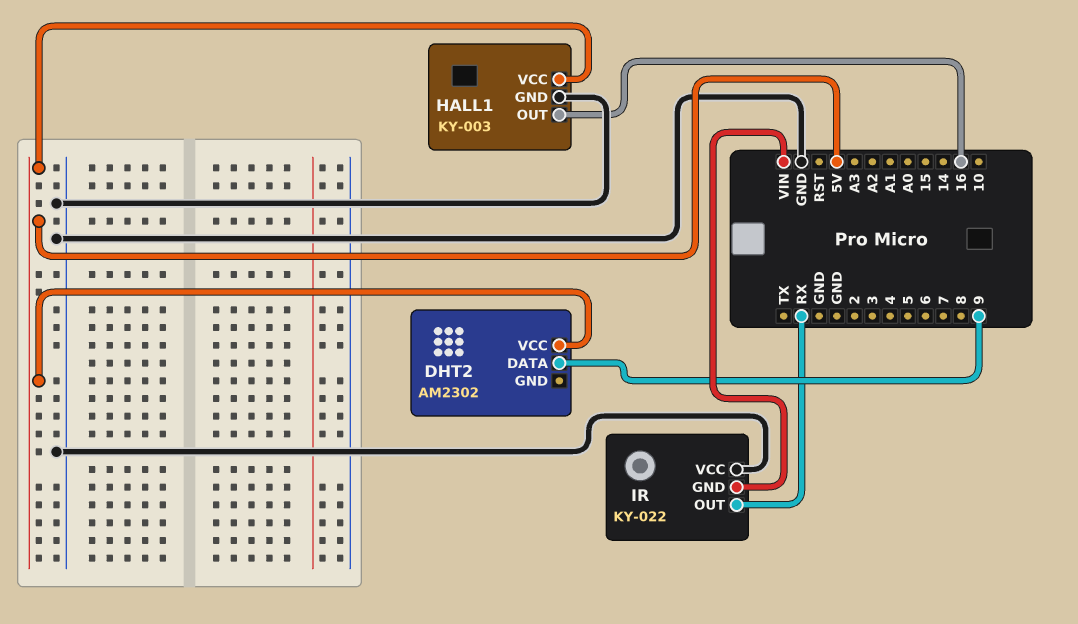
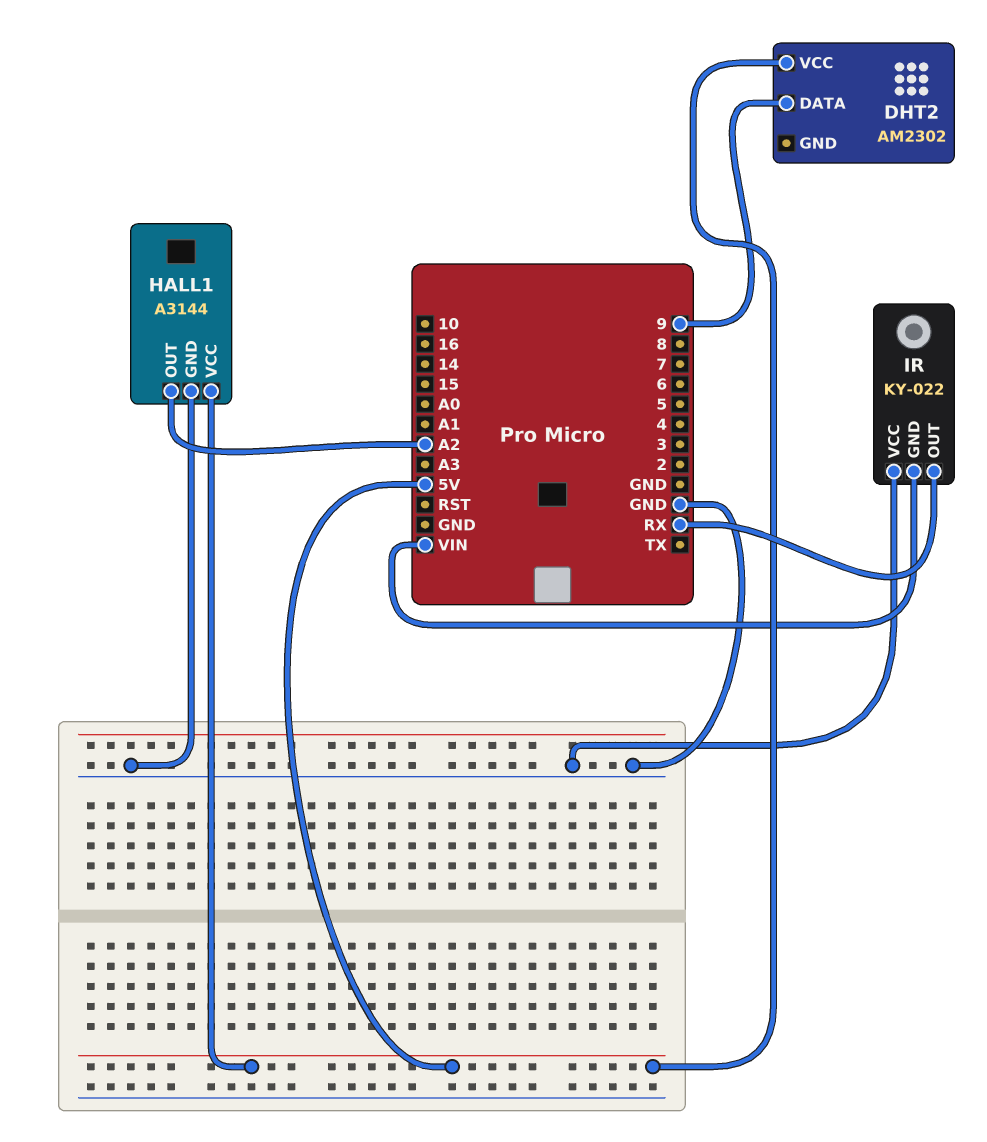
HALL1: KY-003 -> A3144
HALL1 pin OUT: 16 -> A2

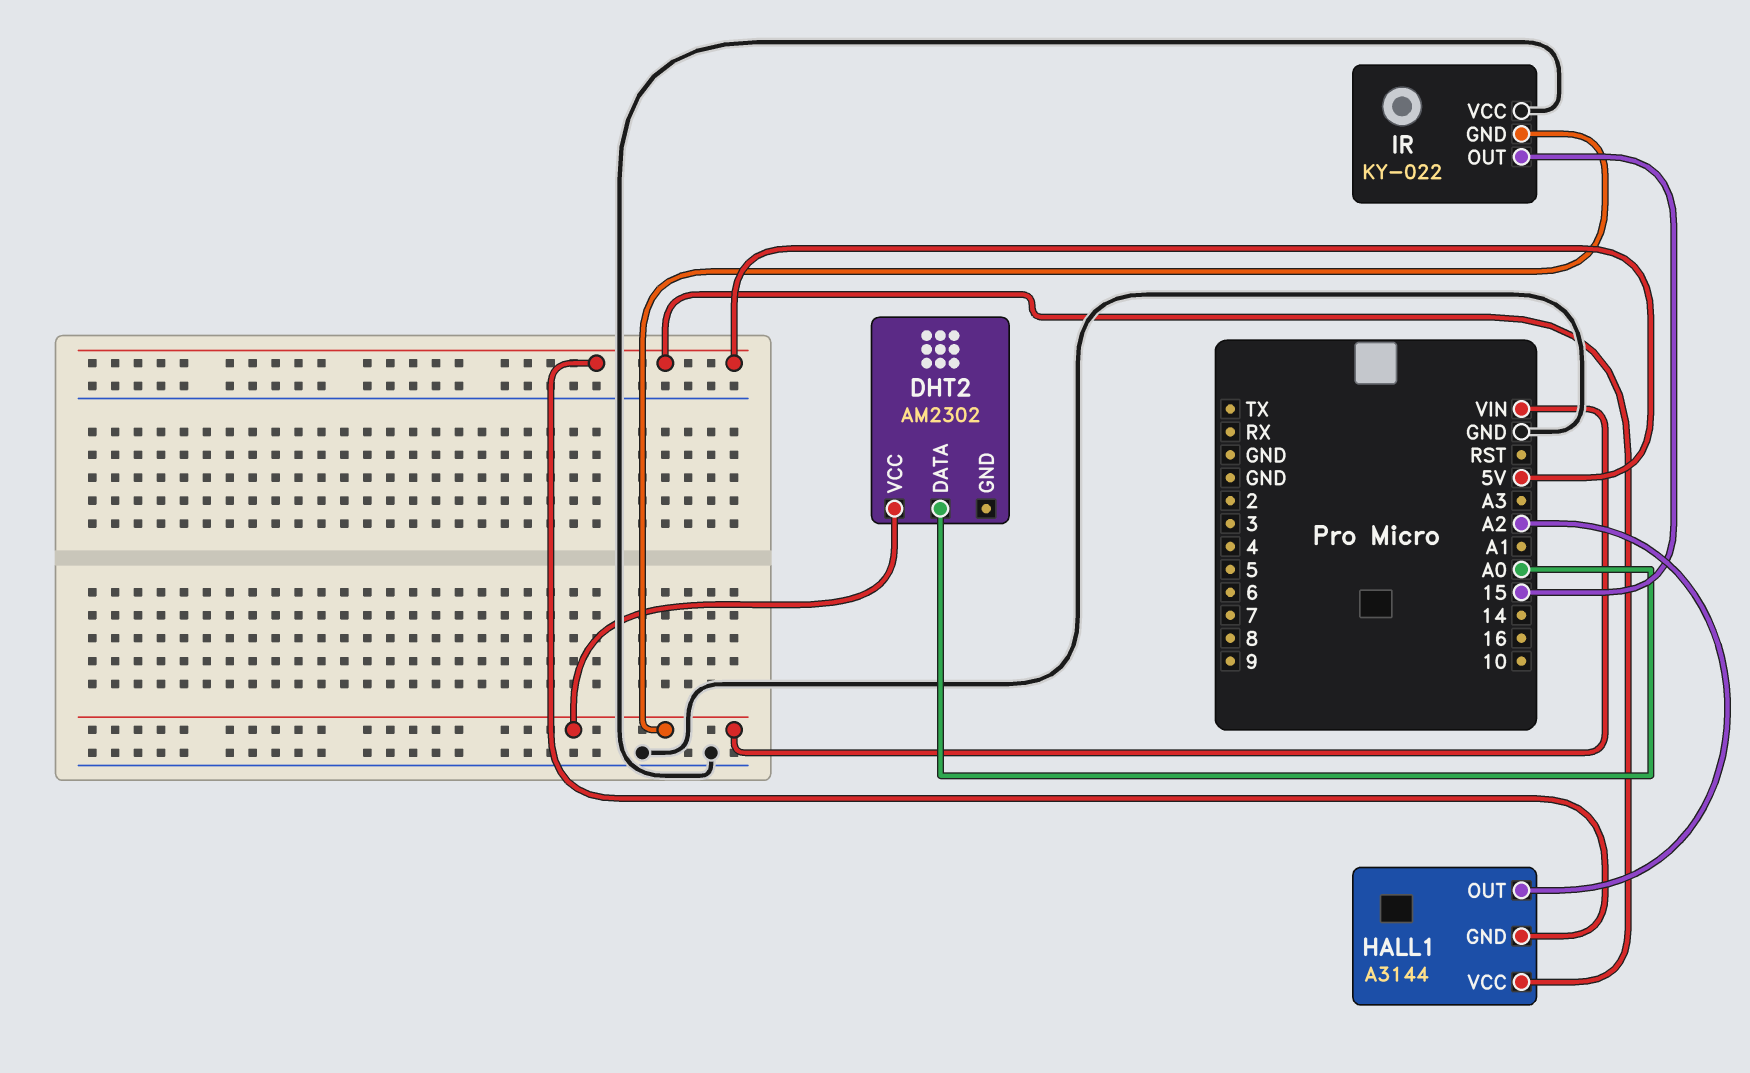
DHT2 pin DATA: 9 -> A0
DHT2 pin VCC: 5V -> VIN
HALL1 pin GND: GND -> 5V
IR pin OUT: RX -> 15

